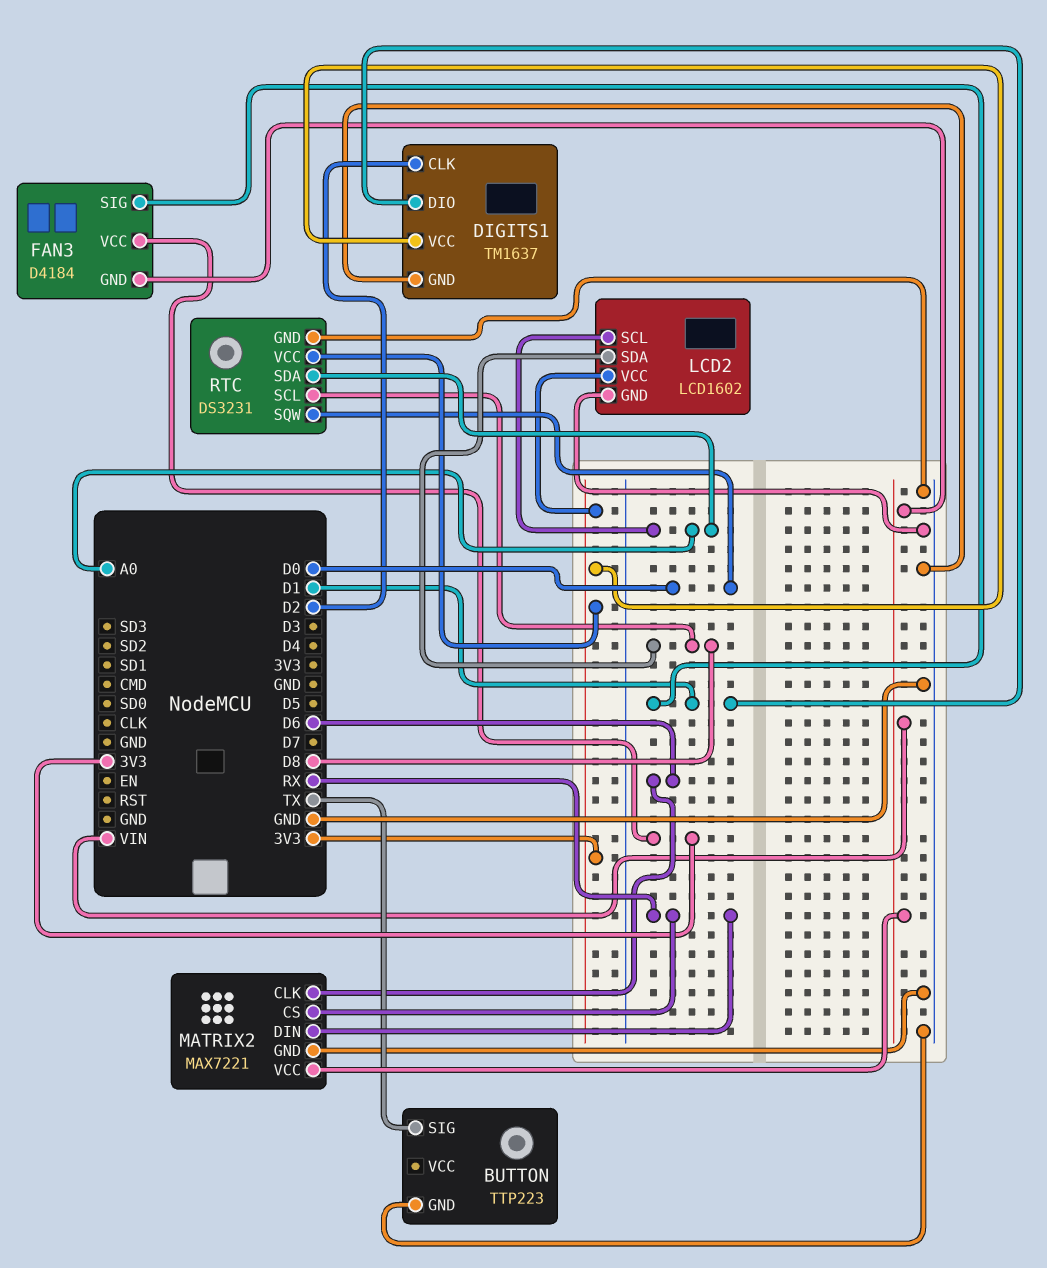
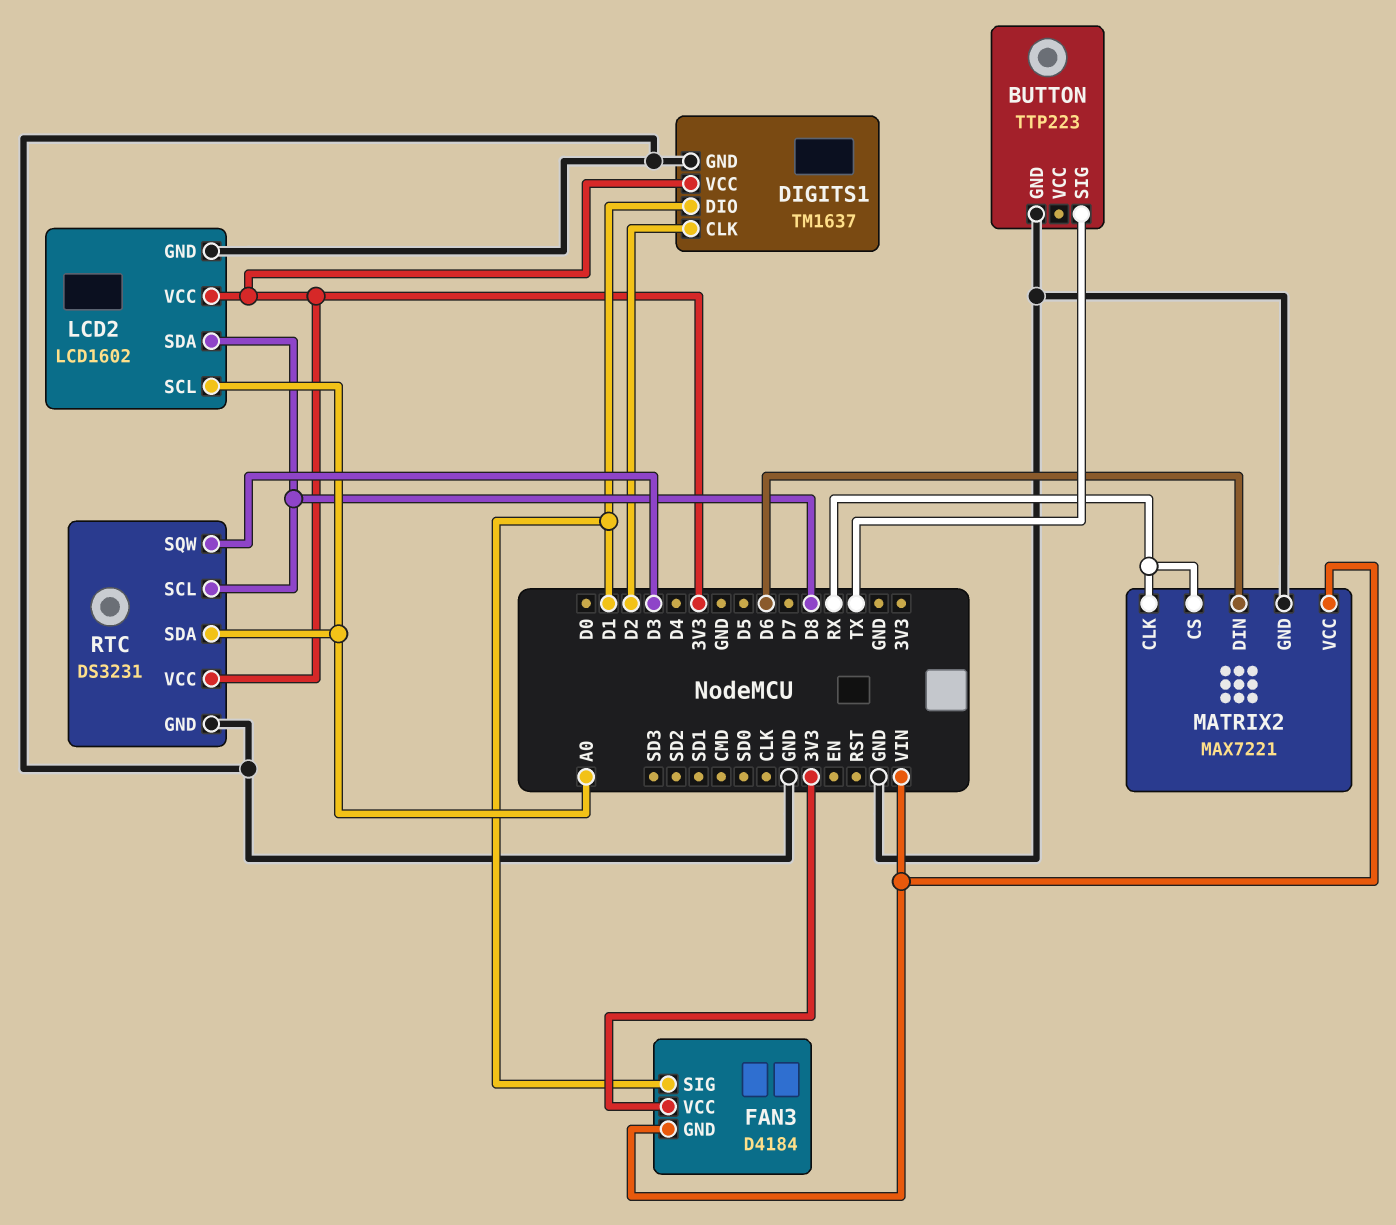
MATRIX2 pin CLK: D6 -> RX
MATRIX2 pin DIN: RX -> D6
RTC pin SQW: D0 -> D3

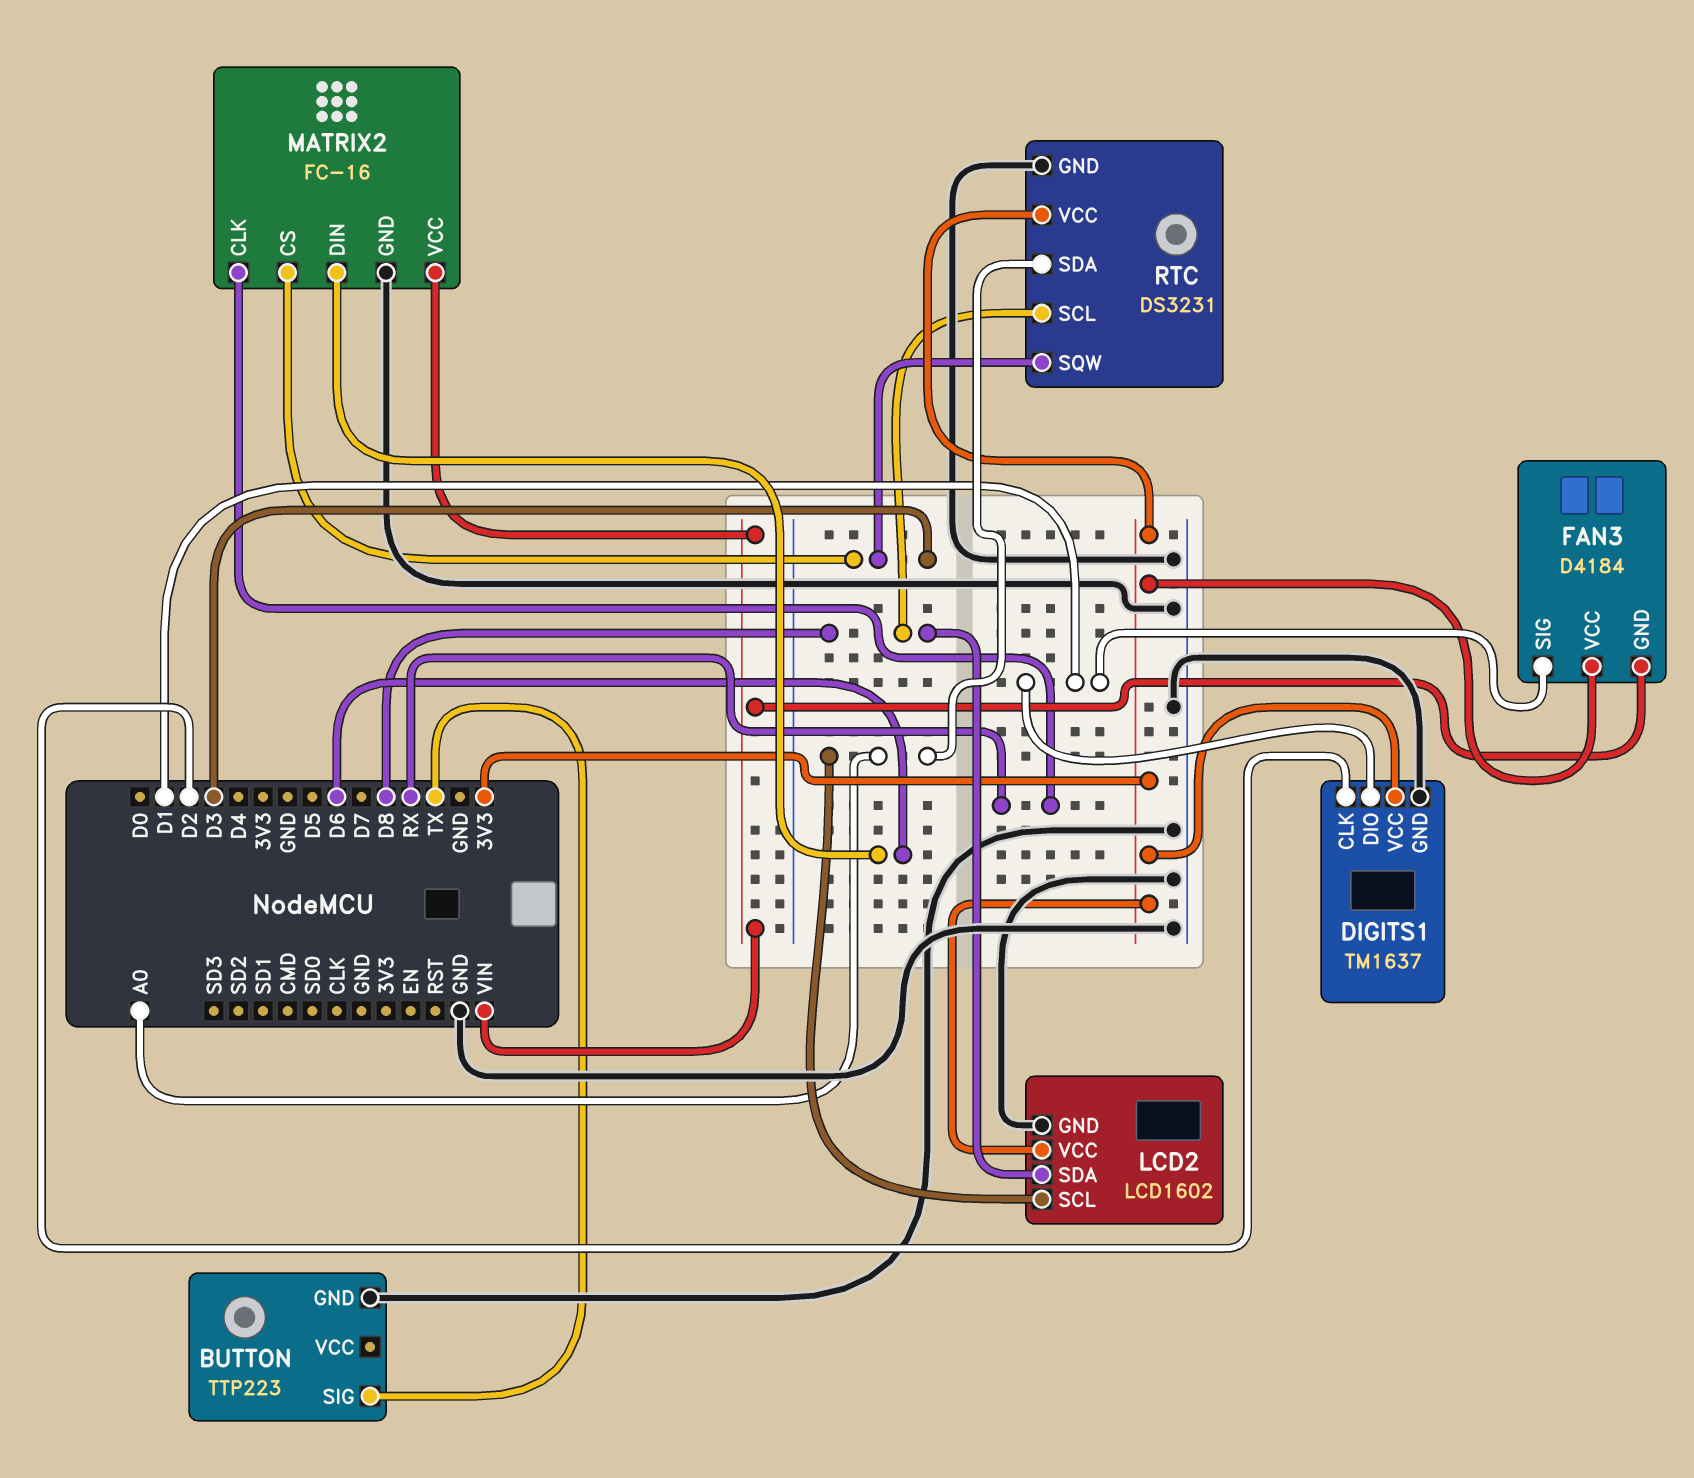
MATRIX2: MAX7221 -> FC-16
MATRIX2 pin CS: RX -> D3

